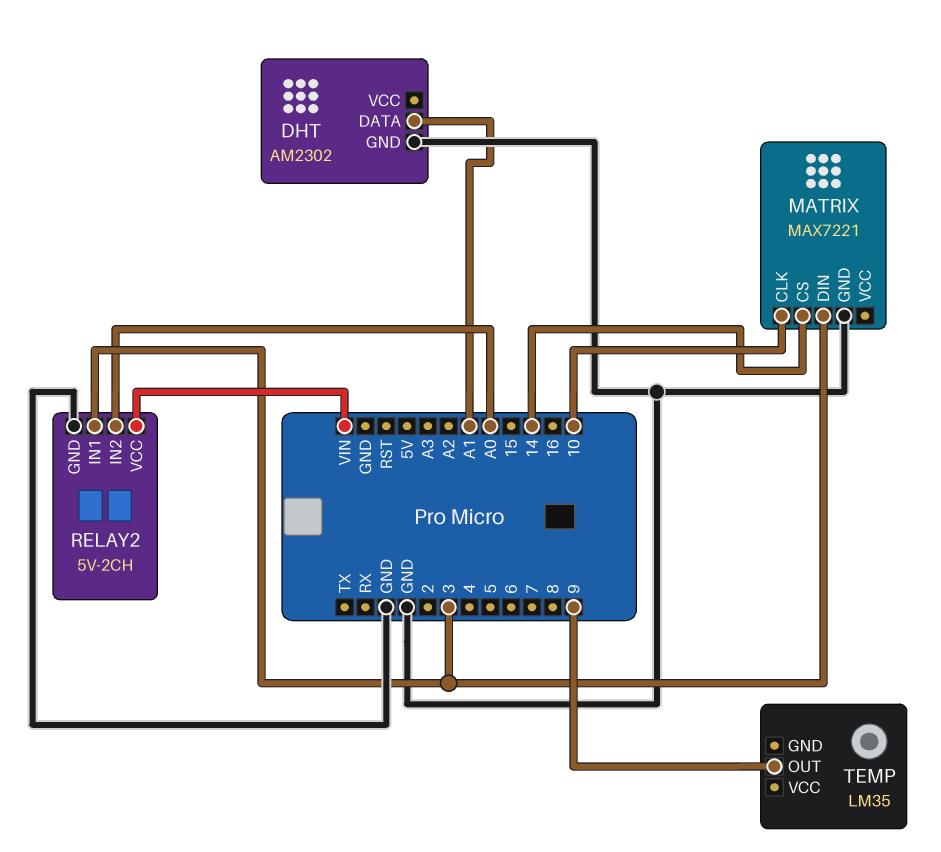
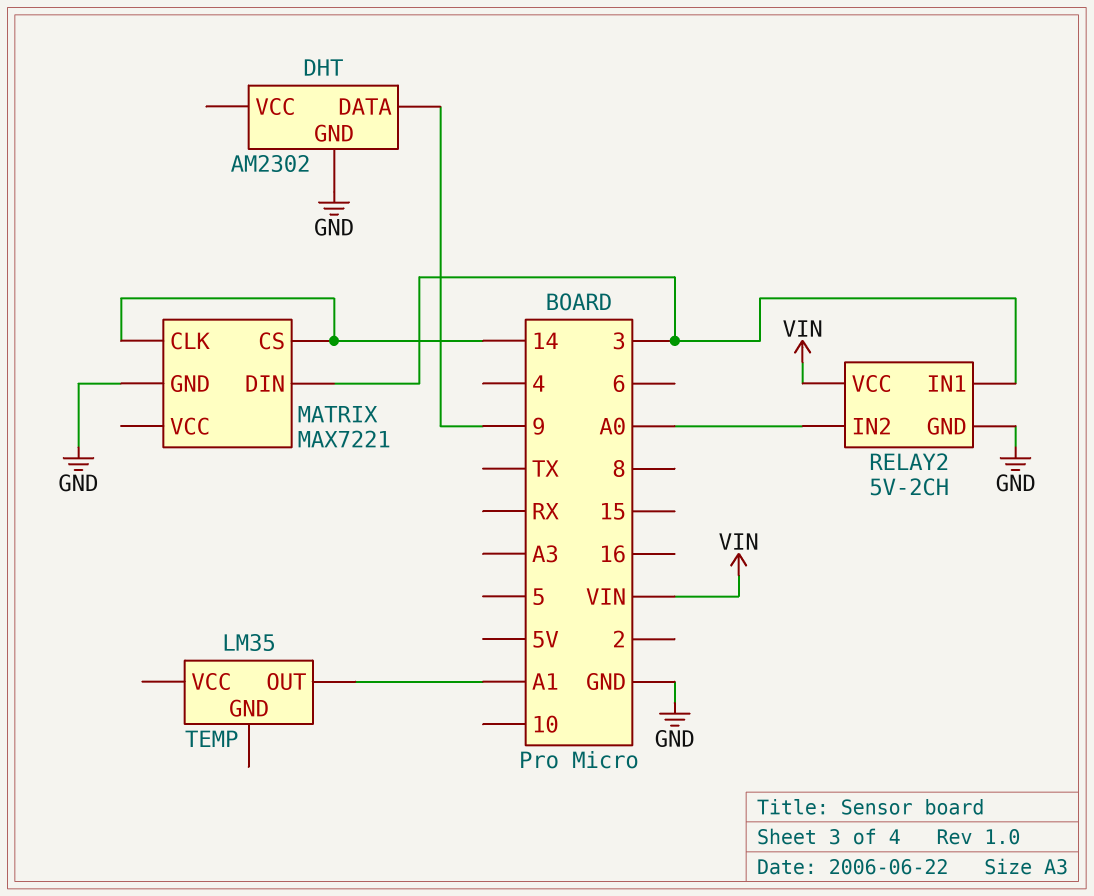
DHT pin DATA: A1 -> 9
MATRIX pin CLK: 10 -> 14
TEMP pin OUT: 9 -> A1

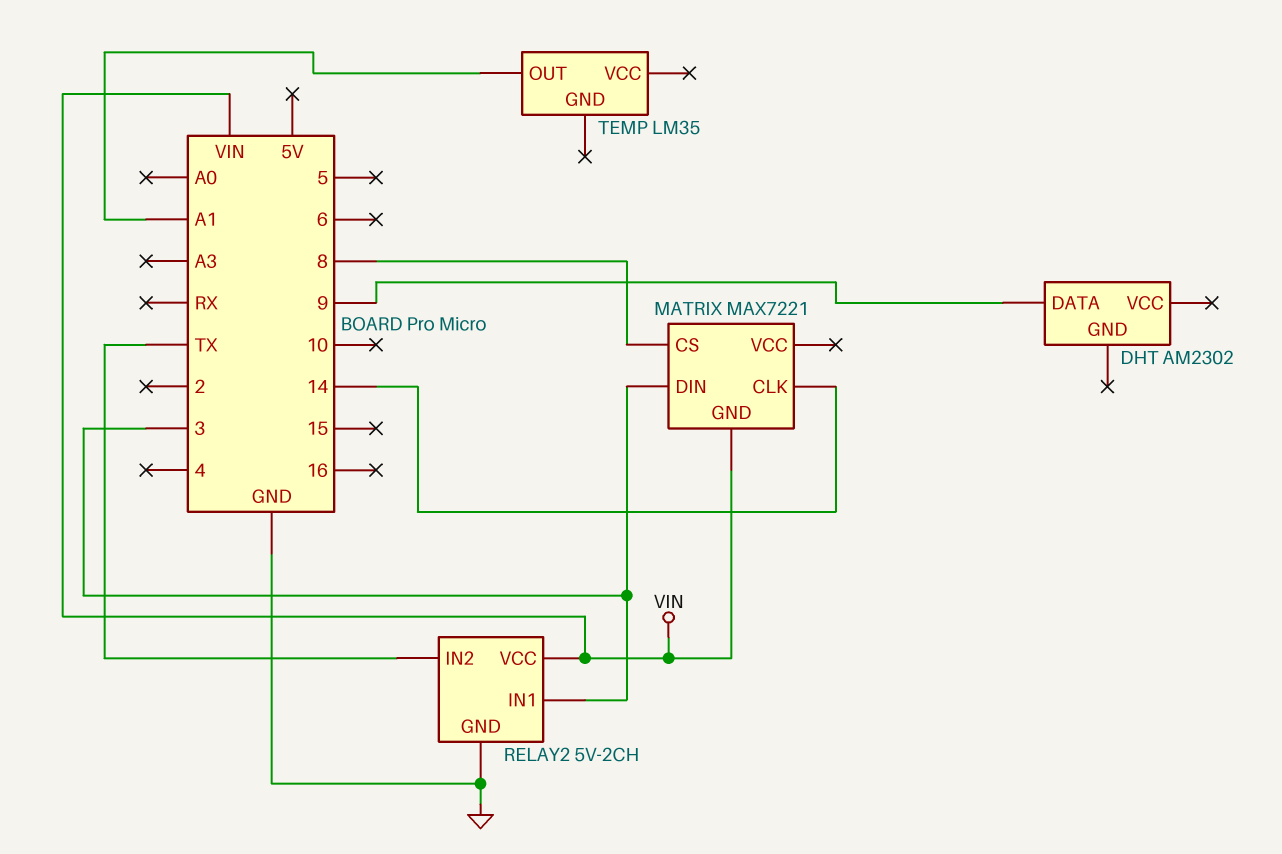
DHT pin GND: GND -> none
MATRIX pin CS: 14 -> 8
MATRIX pin GND: GND -> VIN
RELAY2 pin IN2: A0 -> TX

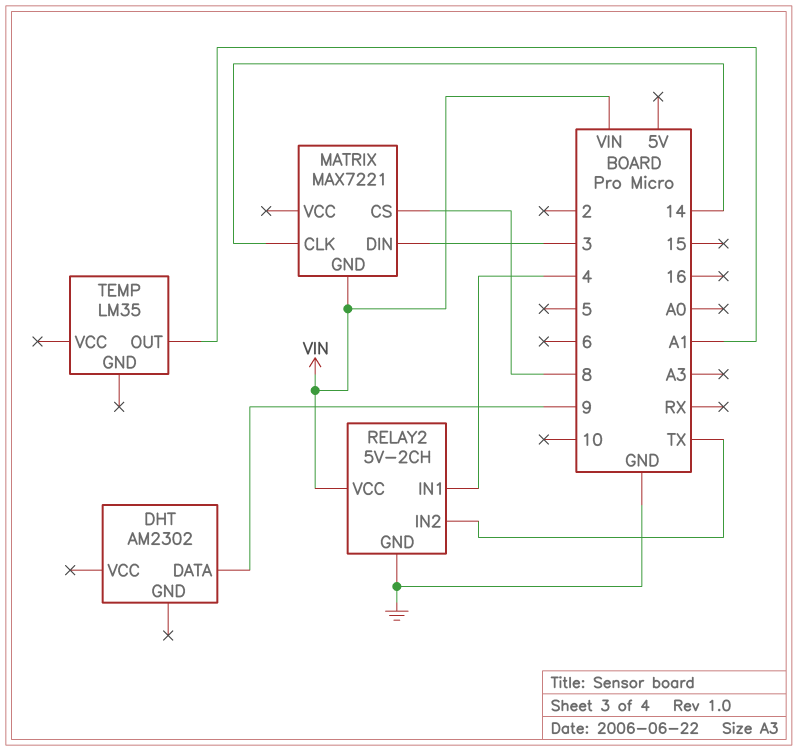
RELAY2 pin IN1: 3 -> 4

